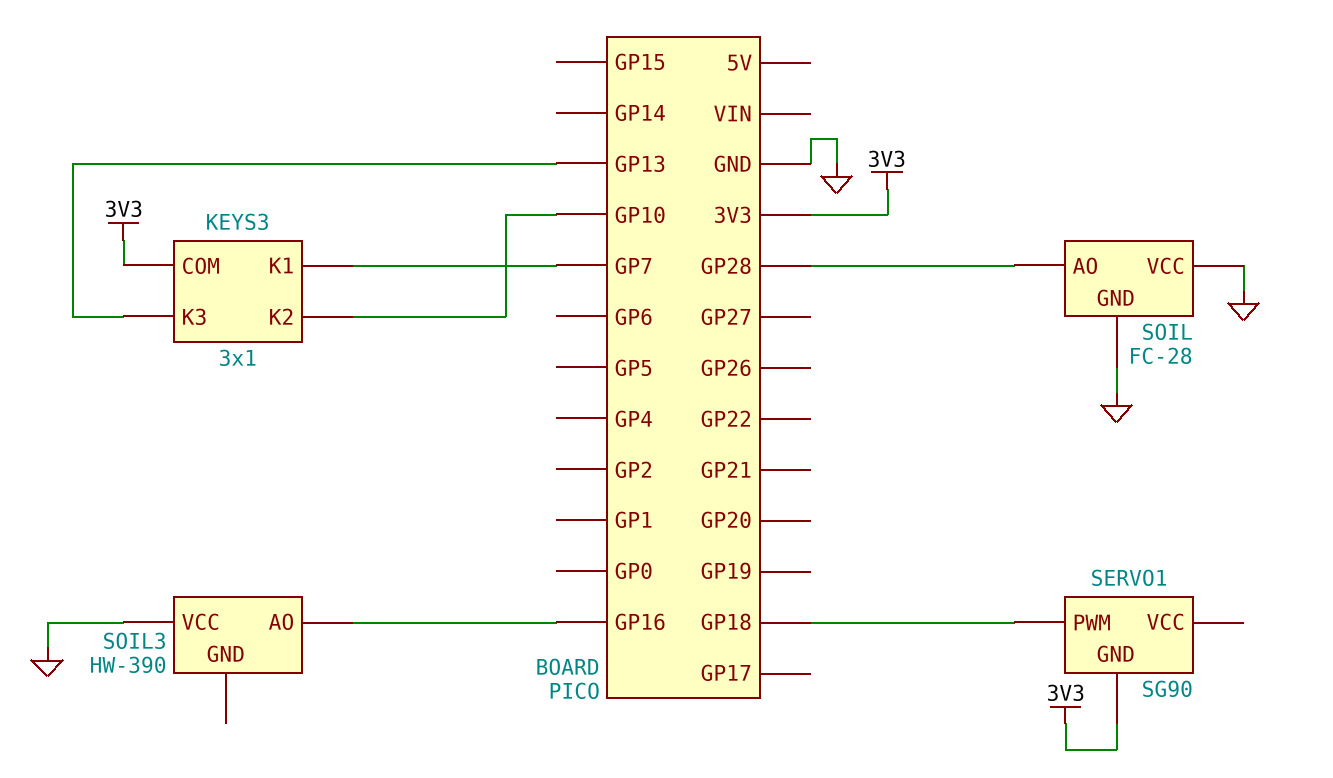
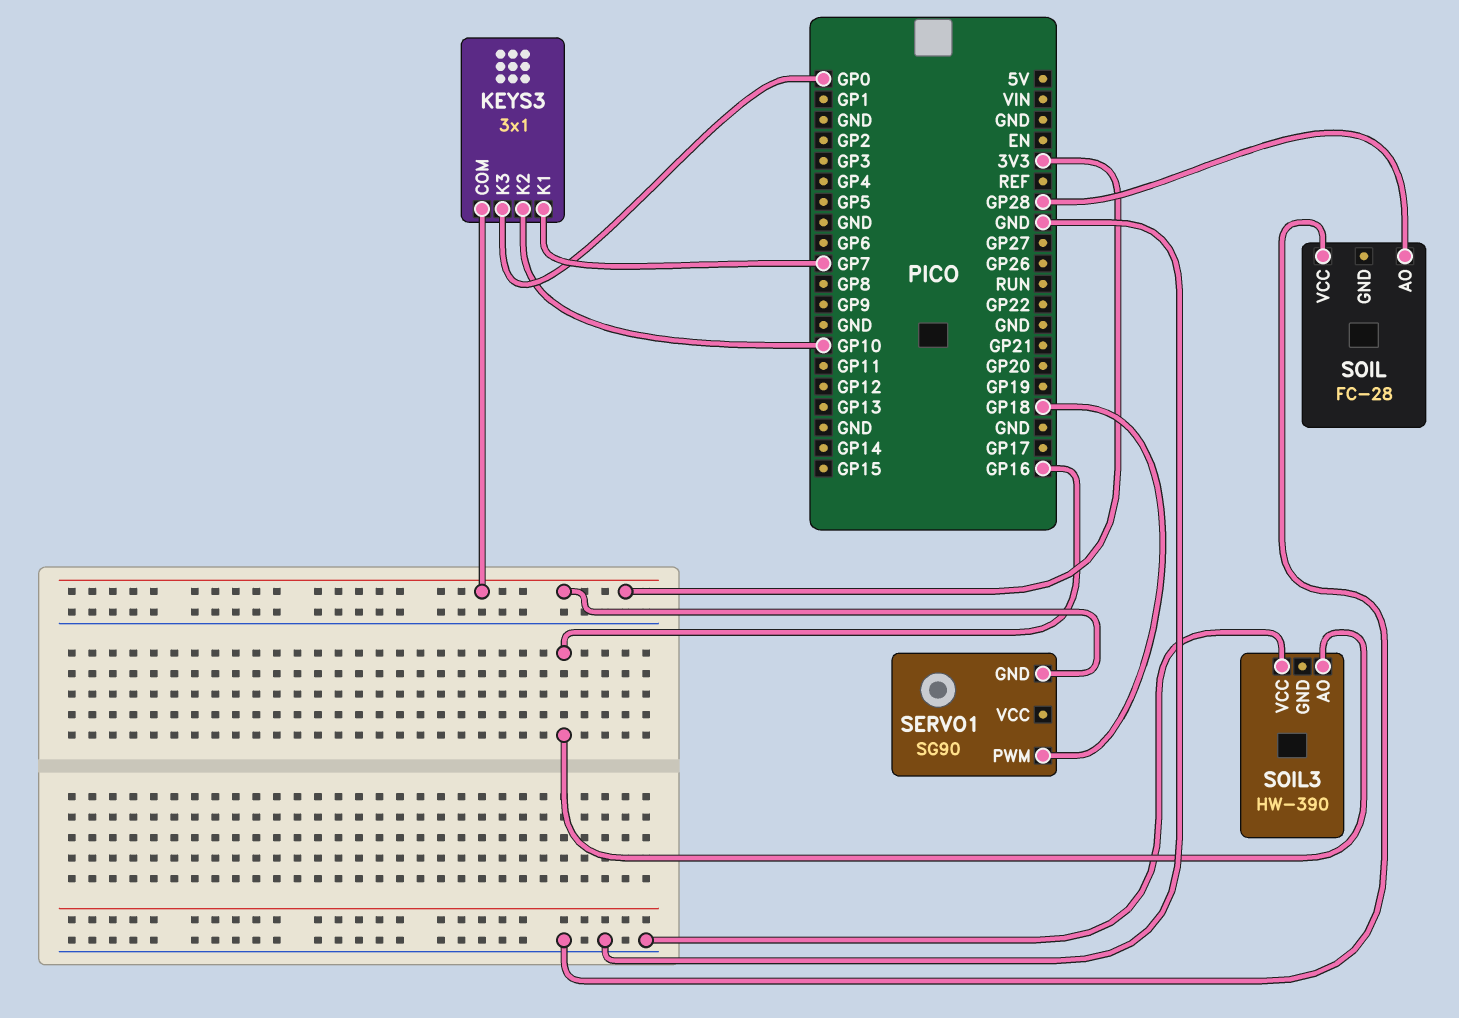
KEYS3 pin K3: GP13 -> GP0
SOIL pin GND: GND -> none

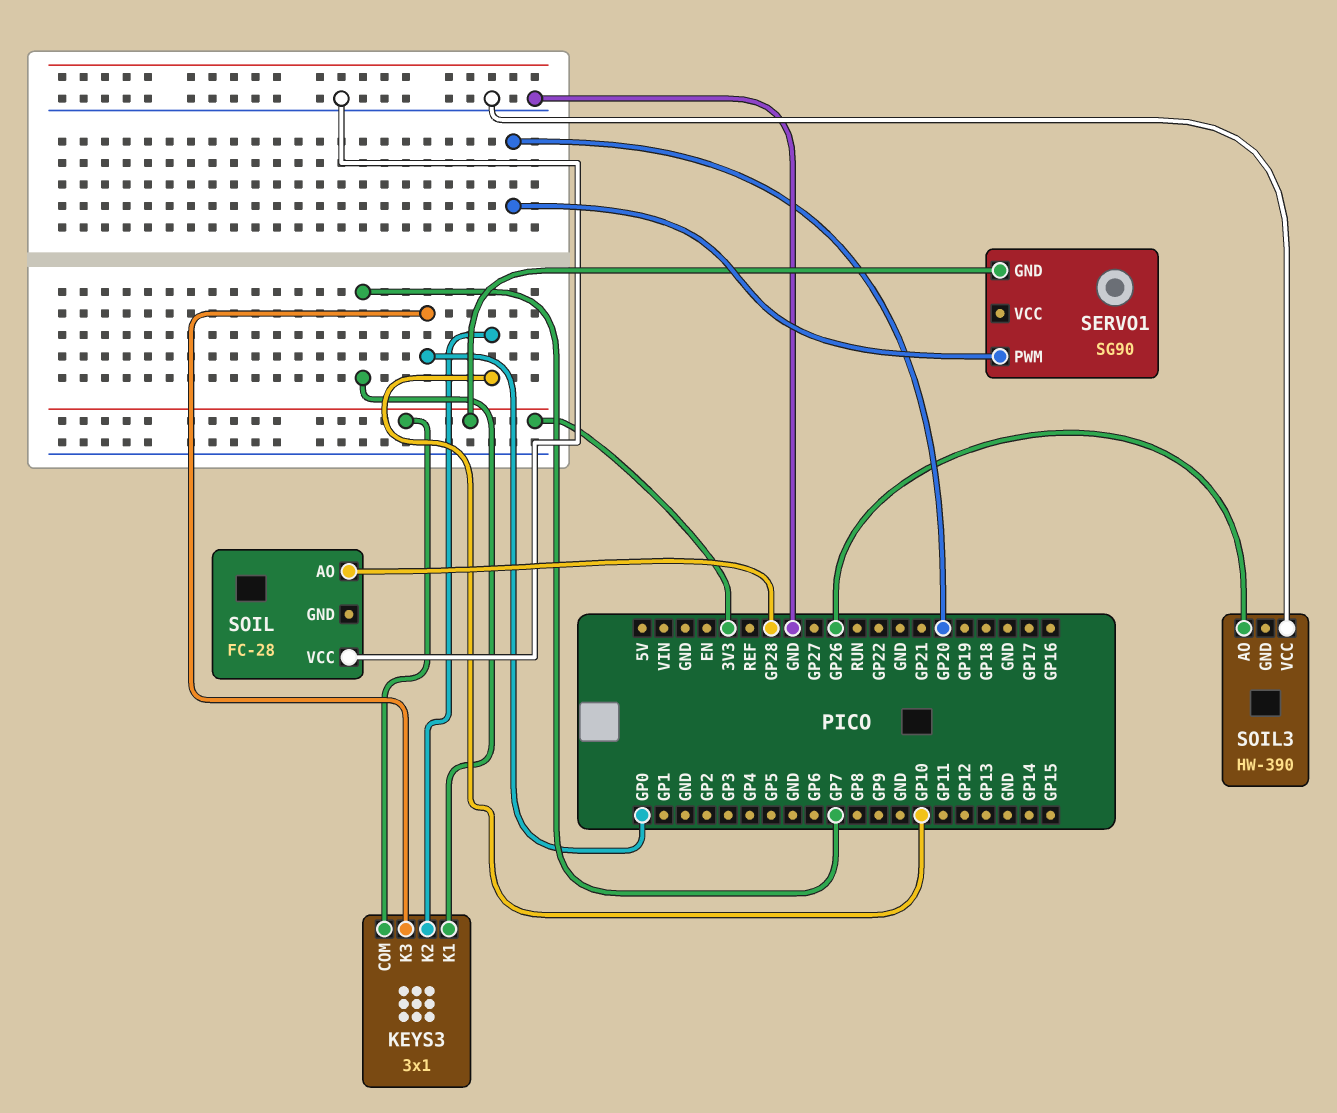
SERVO1 pin PWM: GP18 -> GP20
SOIL3 pin AO: GP16 -> GP26

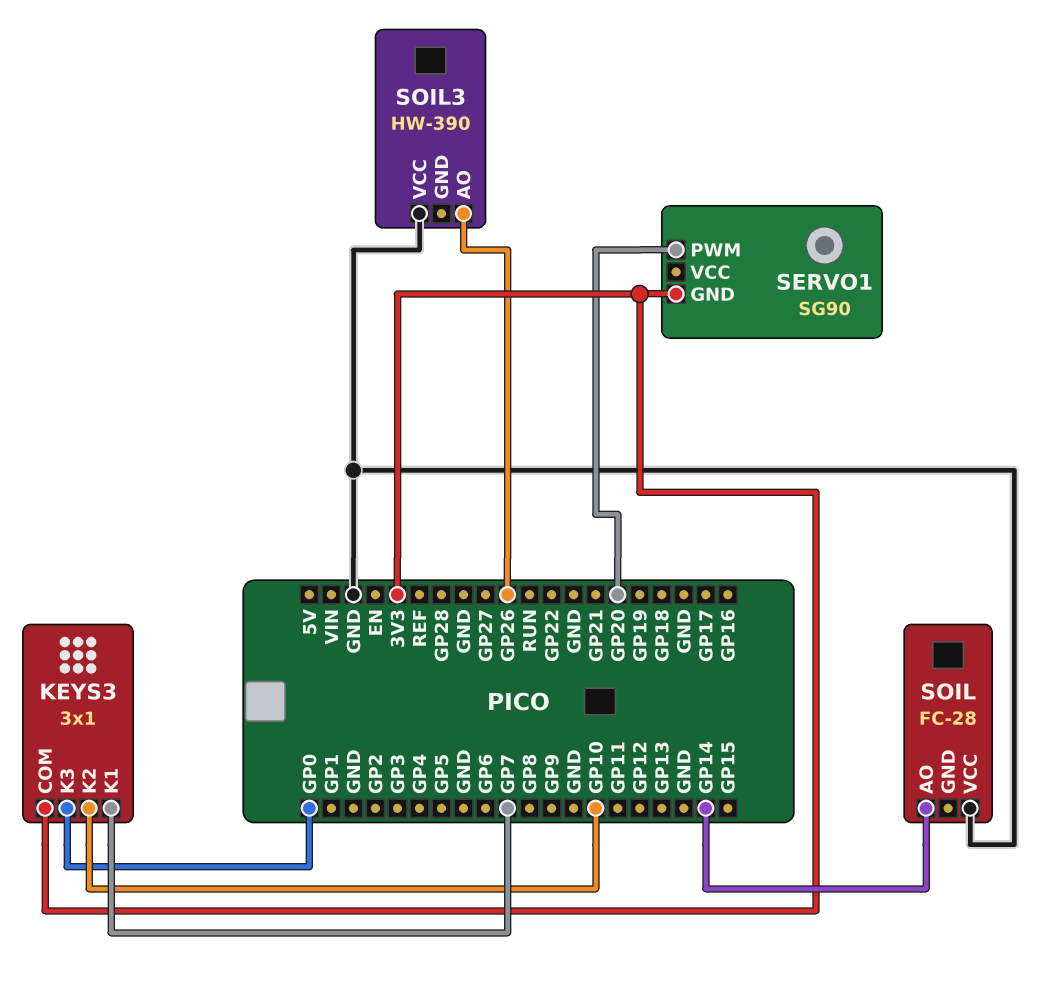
SOIL pin AO: GP28 -> GP14

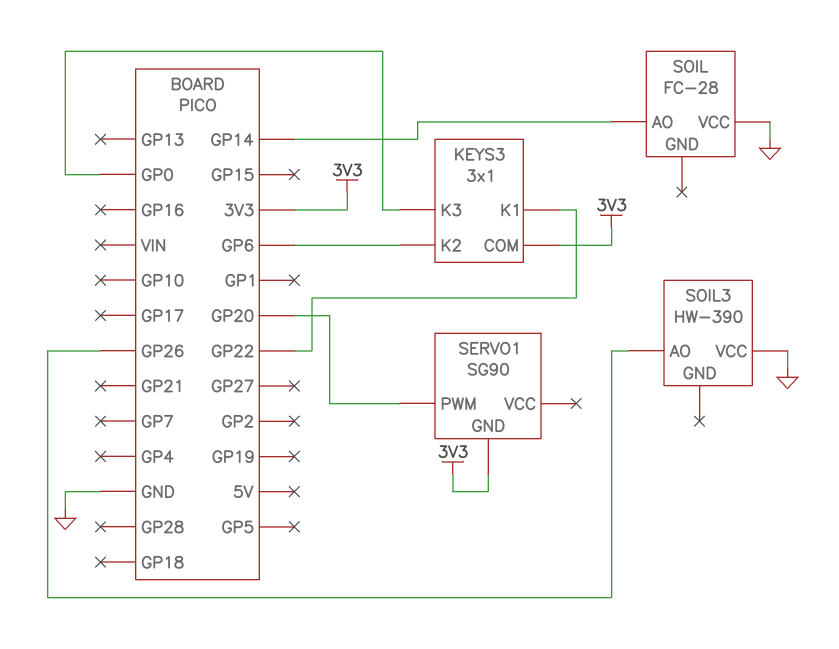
KEYS3 pin K1: GP7 -> GP22
KEYS3 pin K2: GP10 -> GP6

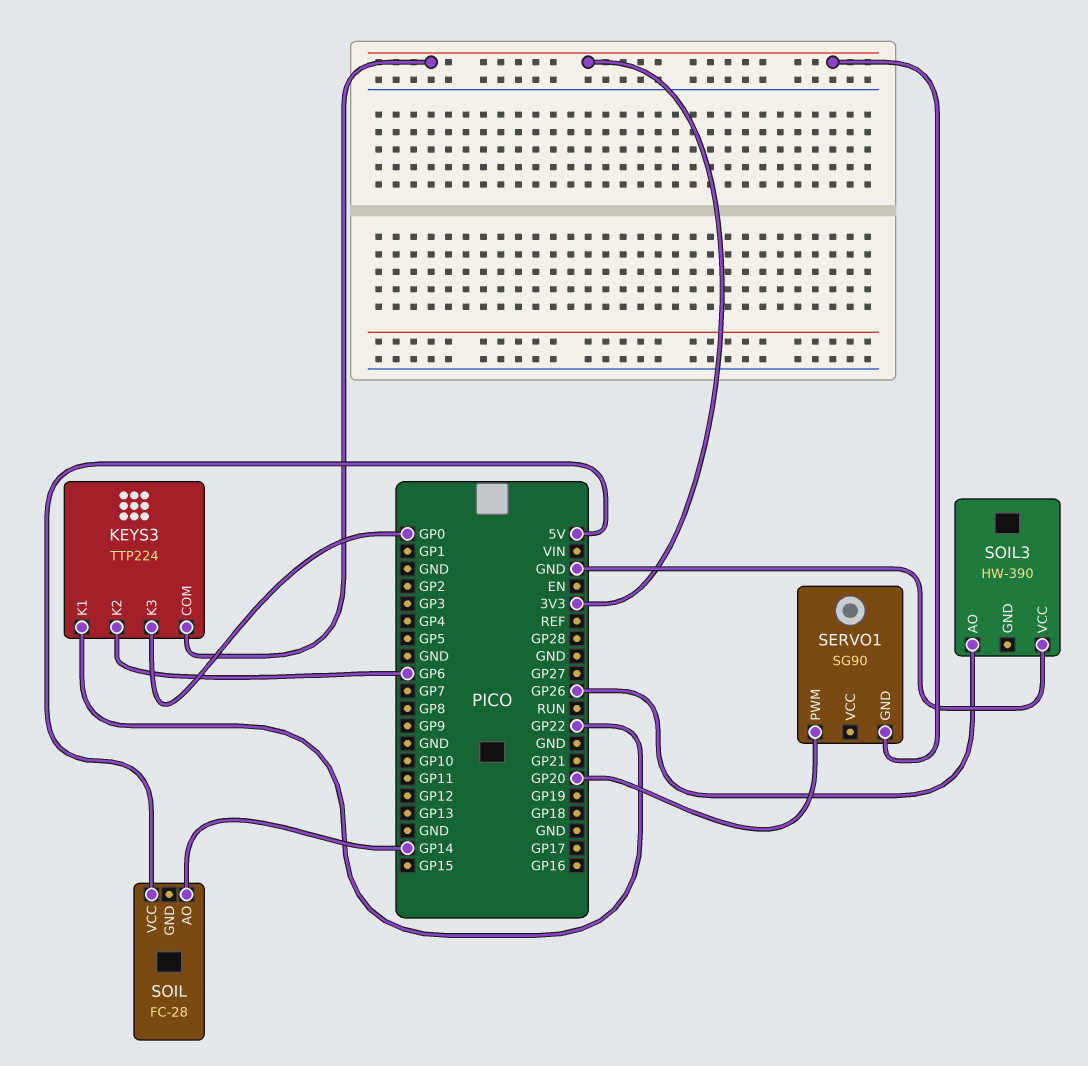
KEYS3: 3x1 -> TTP224
SOIL pin VCC: GND -> 5V

